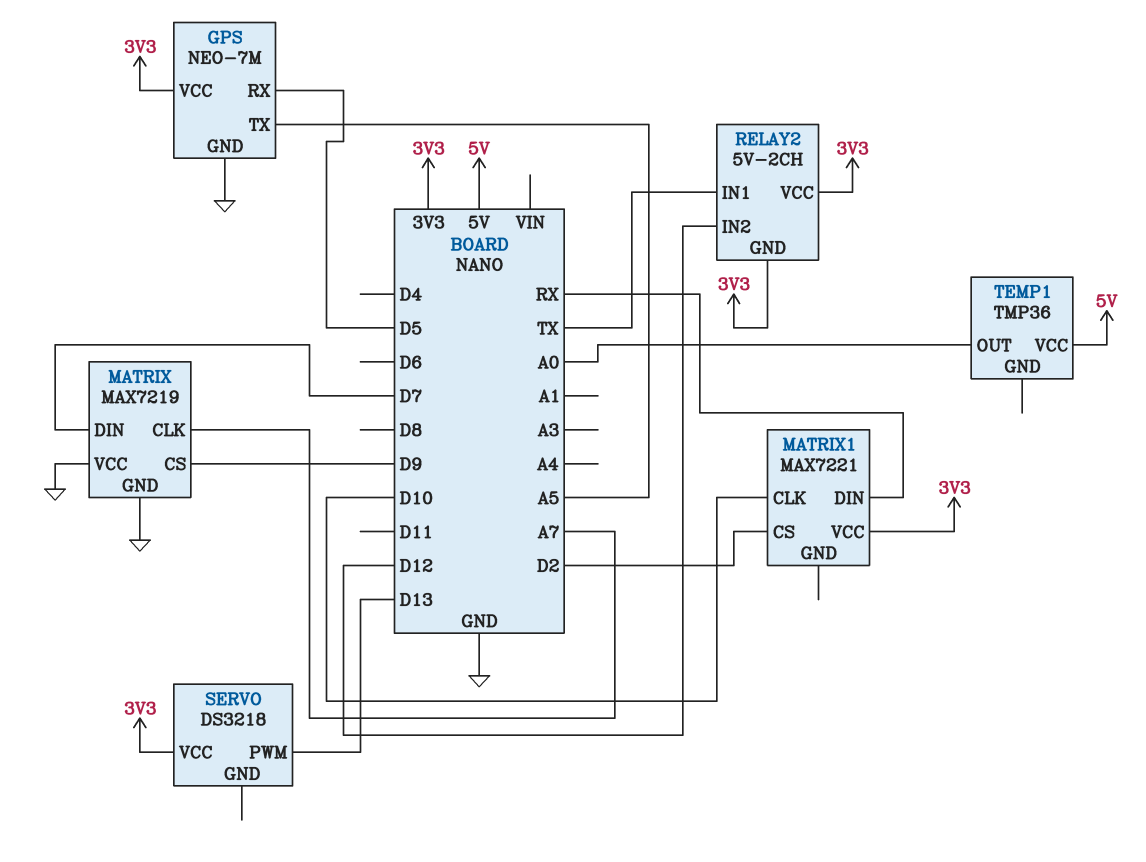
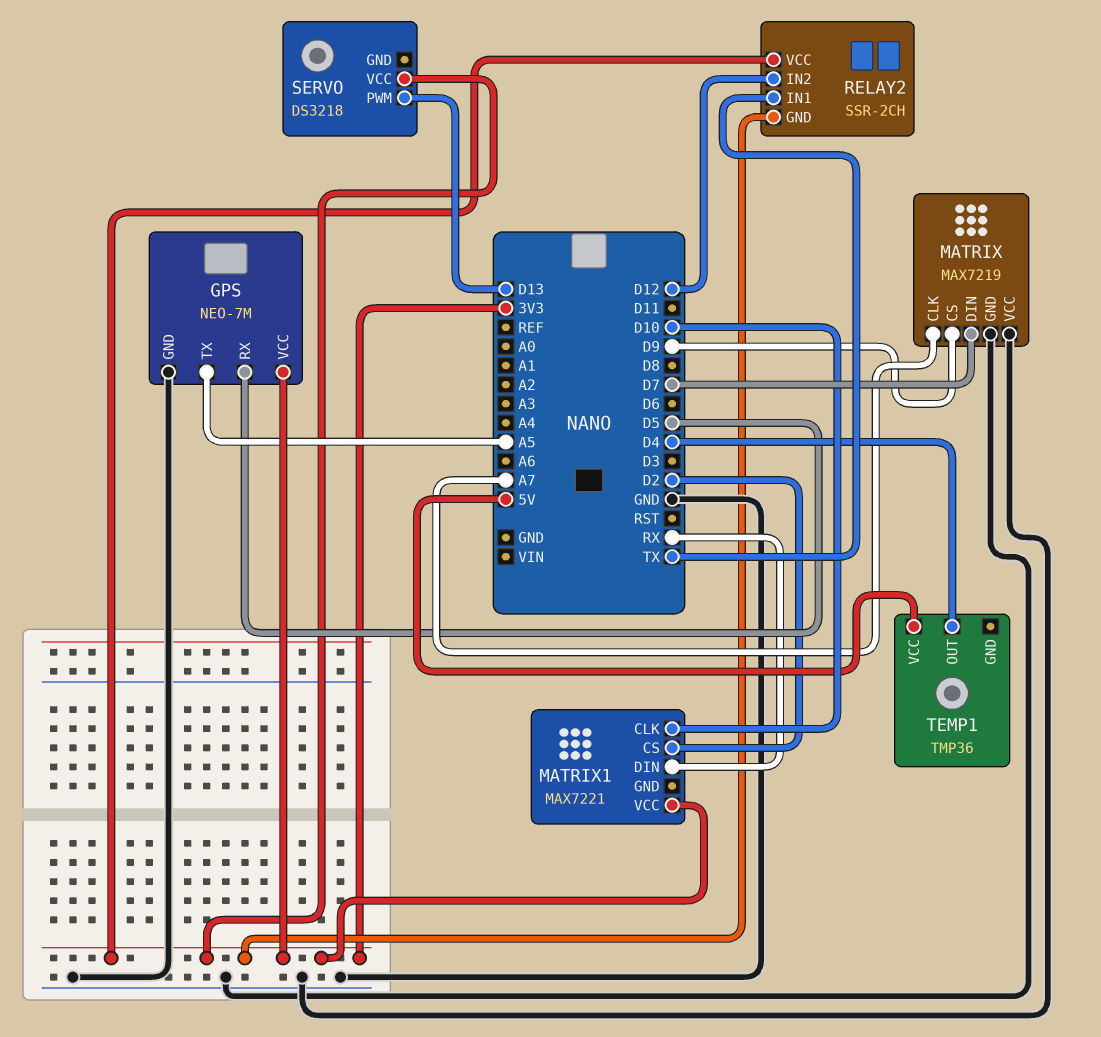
RELAY2: 5V-2CH -> SSR-2CH
TEMP1 pin OUT: A0 -> D4

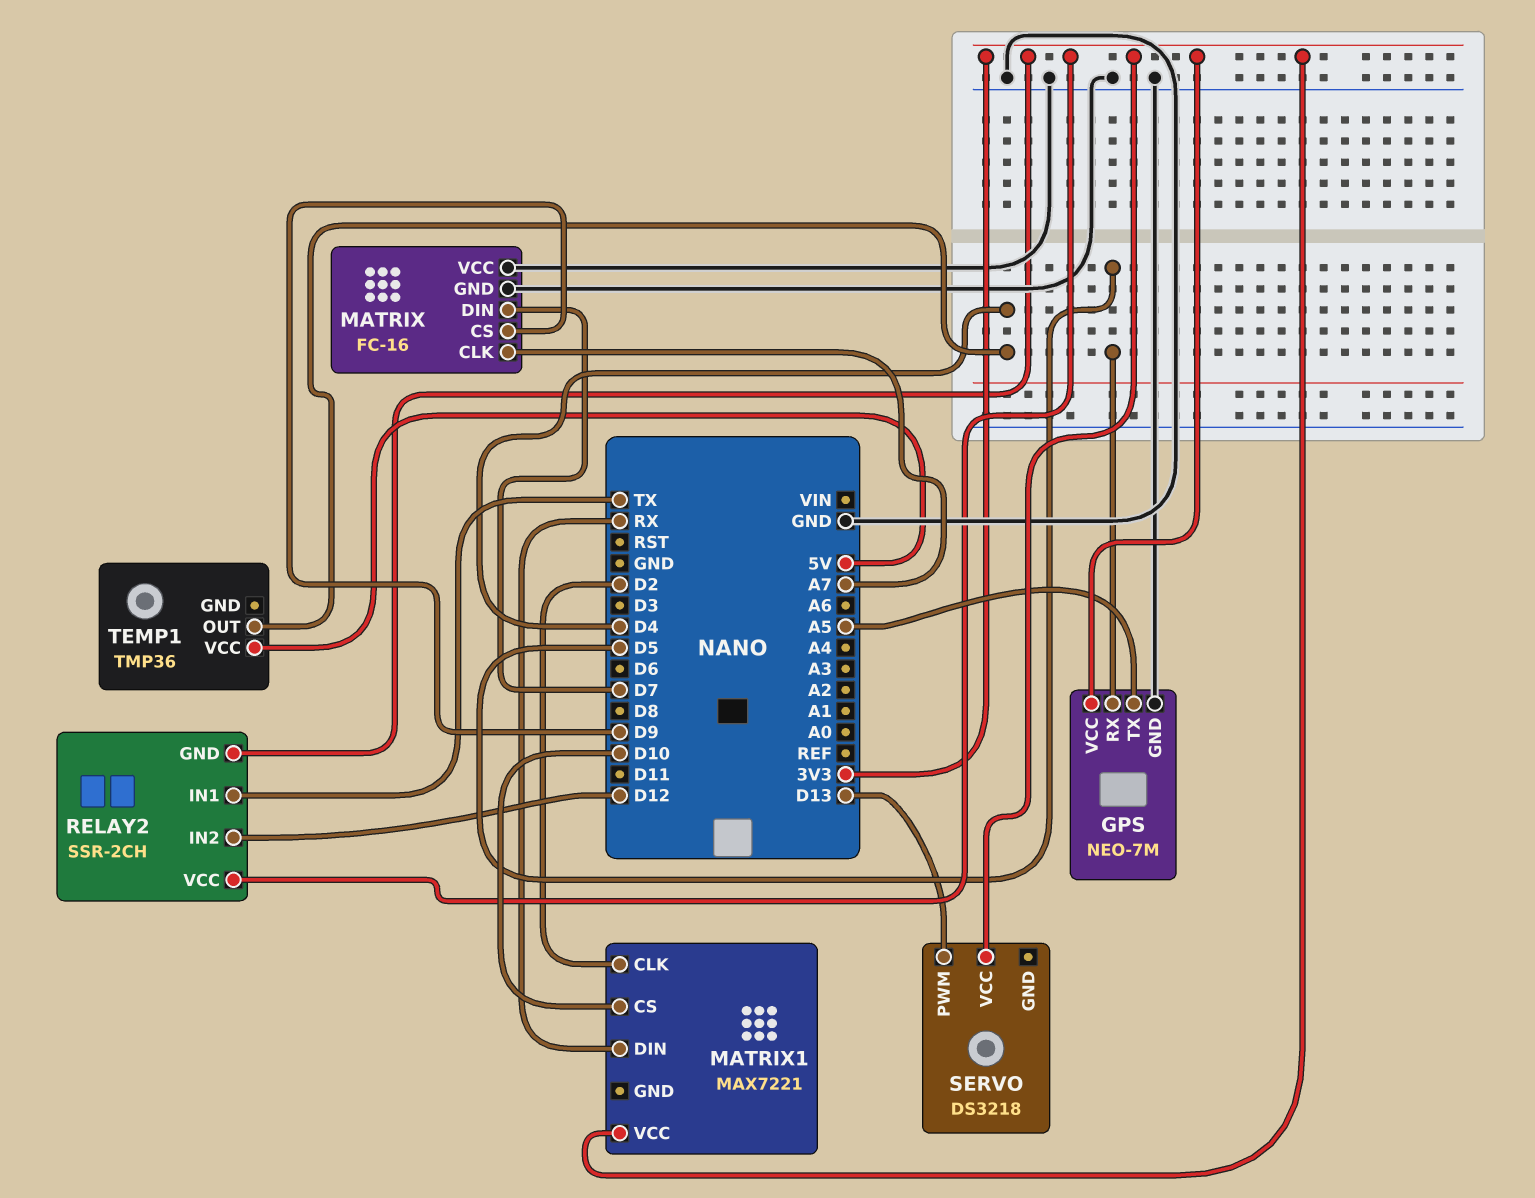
MATRIX: MAX7219 -> FC-16
MATRIX1 pin CLK: D10 -> D2
MATRIX1 pin CS: D2 -> D10

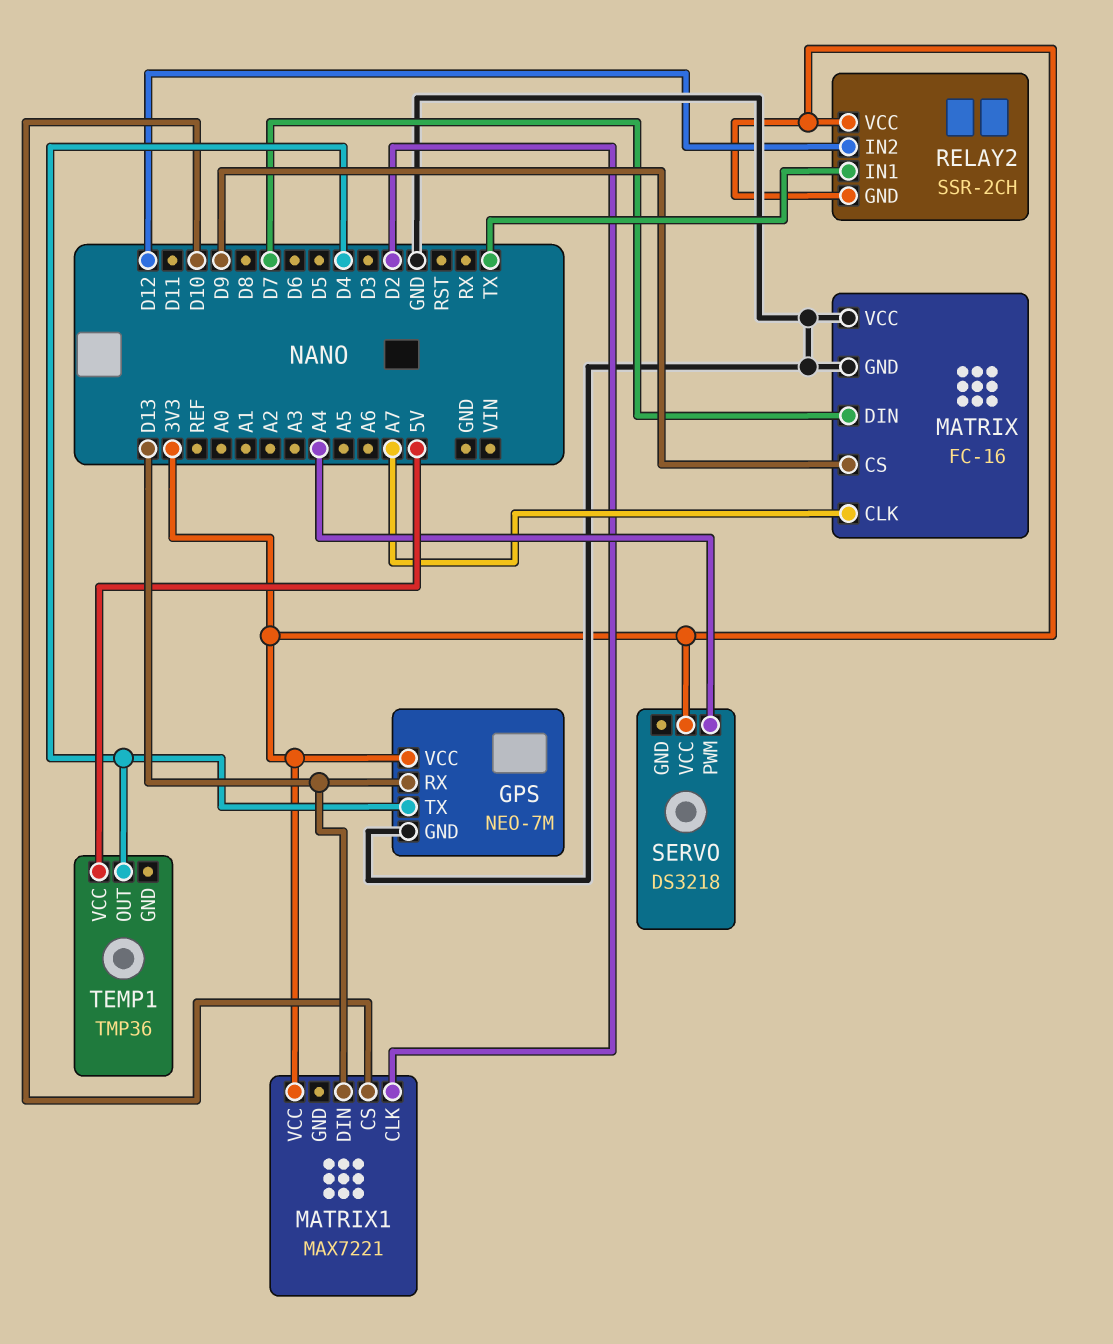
GPS pin RX: D5 -> D13
GPS pin TX: A5 -> D4
MATRIX1 pin DIN: RX -> D13
SERVO pin PWM: D13 -> A4

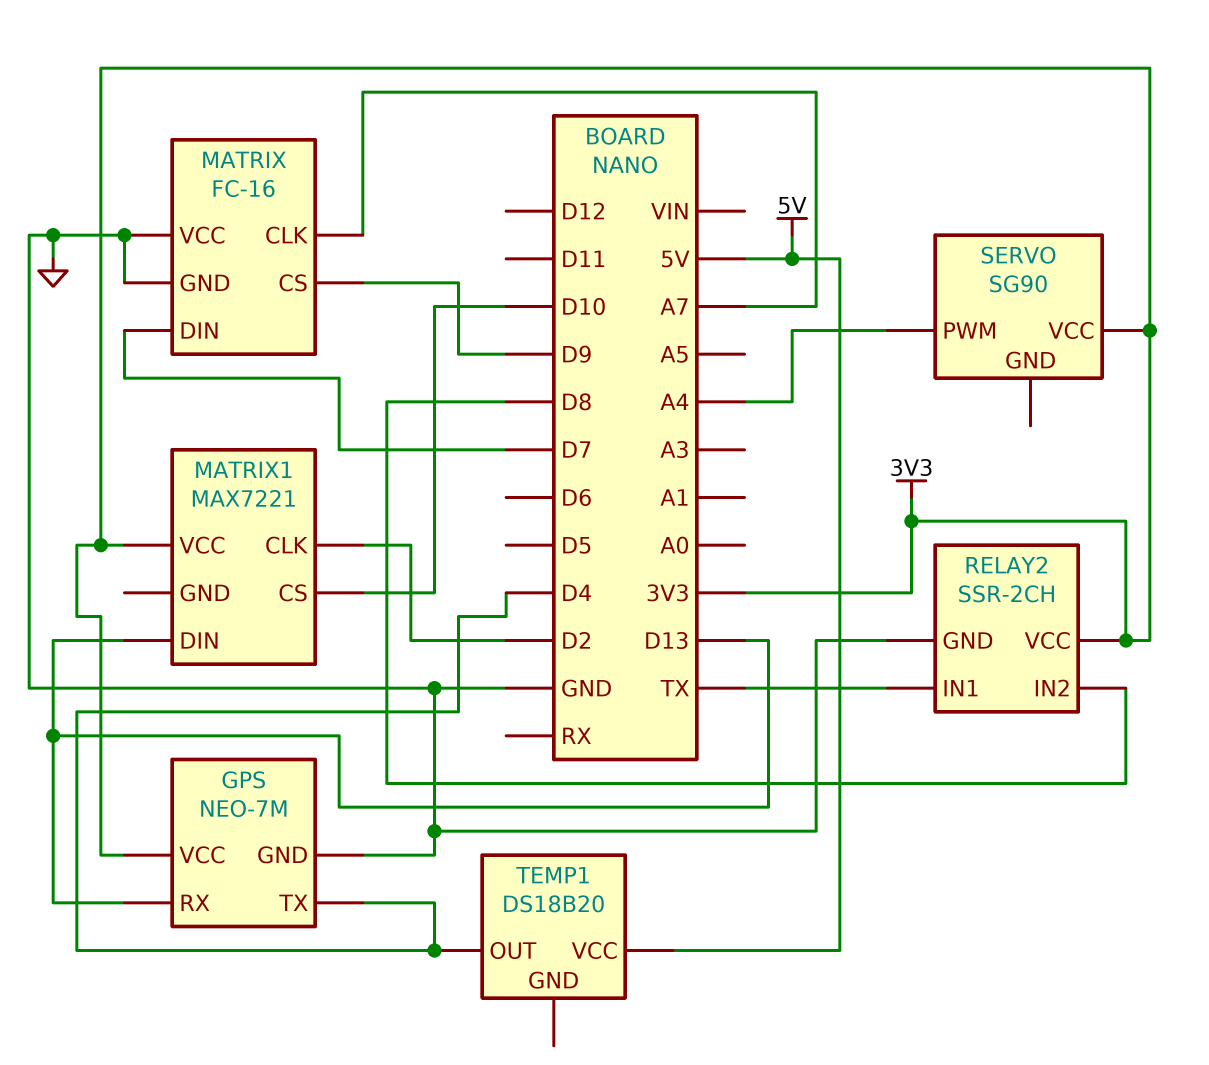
RELAY2 pin GND: 3V3 -> GND
RELAY2 pin IN2: D12 -> D8
SERVO: DS3218 -> SG90
TEMP1: TMP36 -> DS18B20

